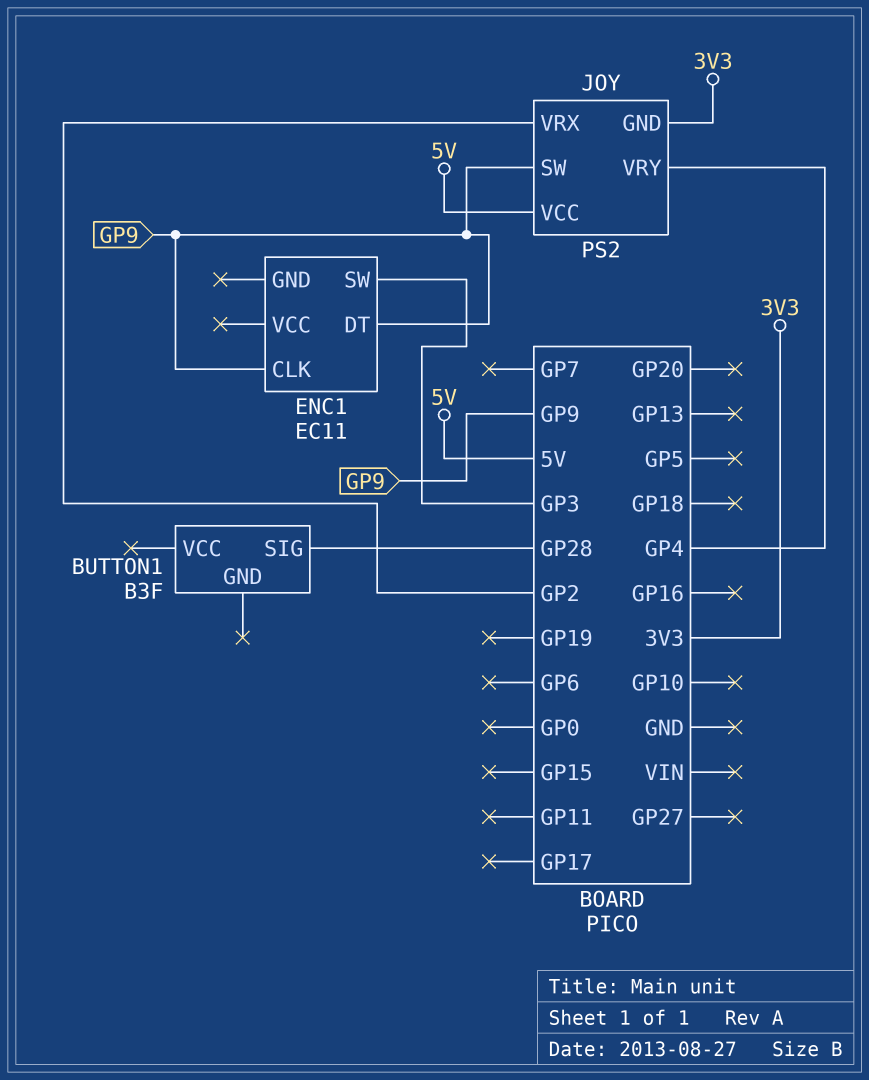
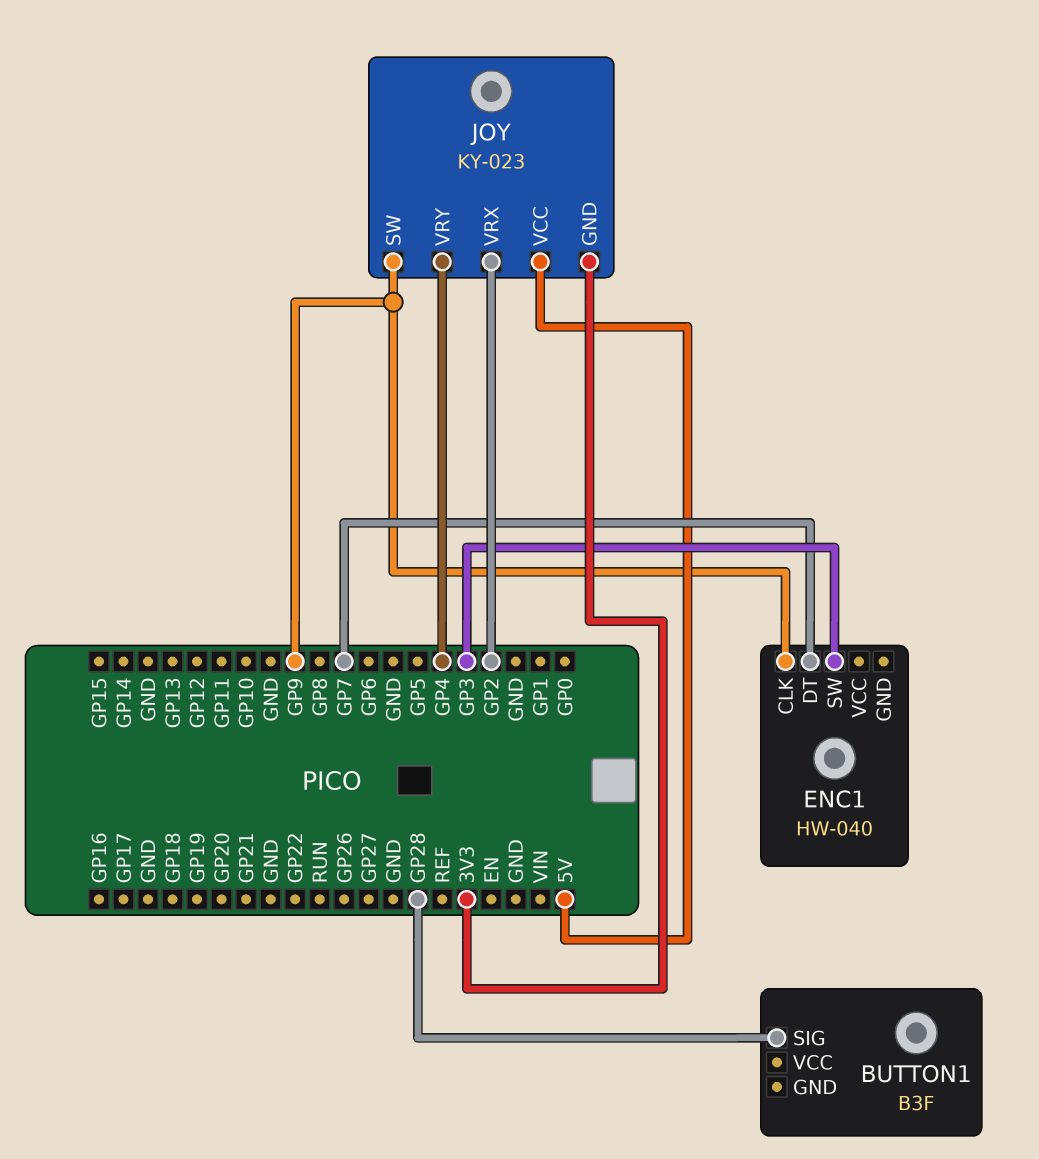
ENC1: EC11 -> HW-040
ENC1 pin DT: GP9 -> GP7
JOY: PS2 -> KY-023

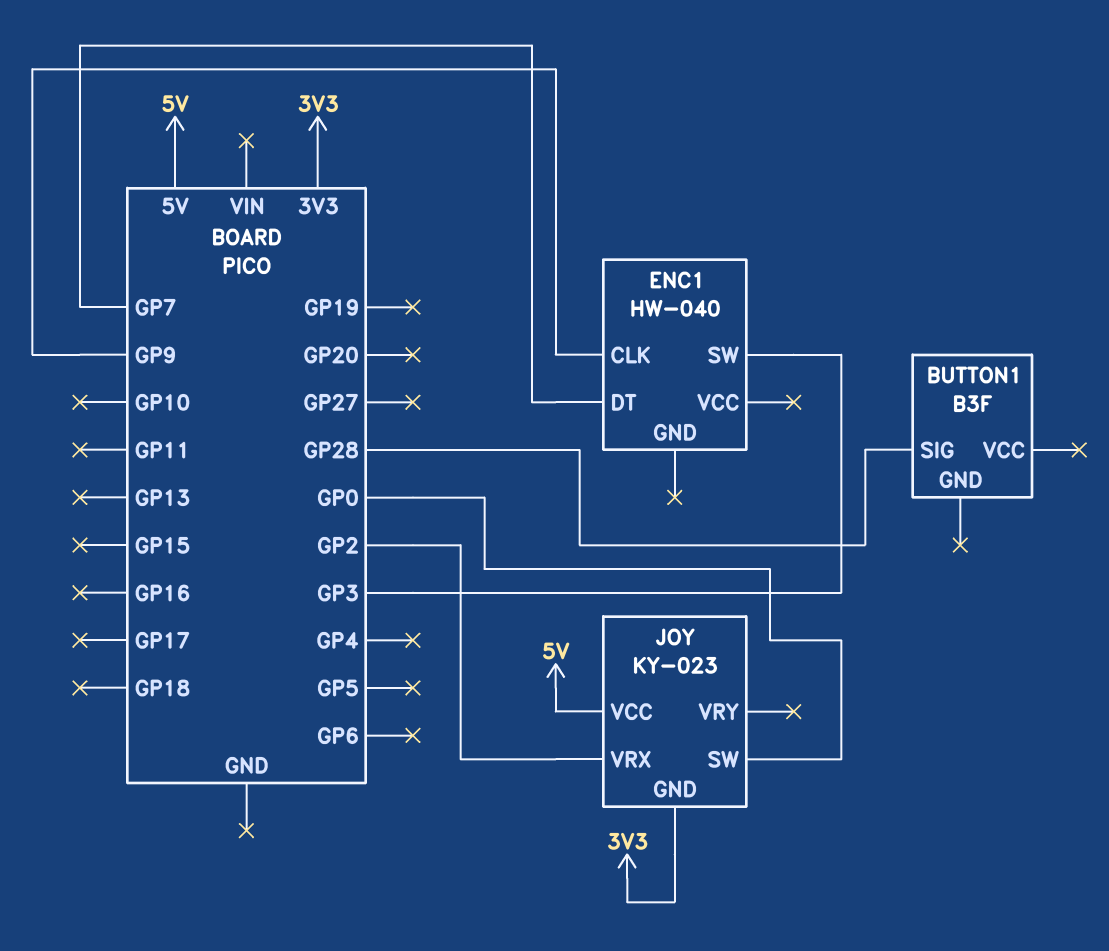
JOY pin SW: GP9 -> GP0
JOY pin VRY: GP4 -> none

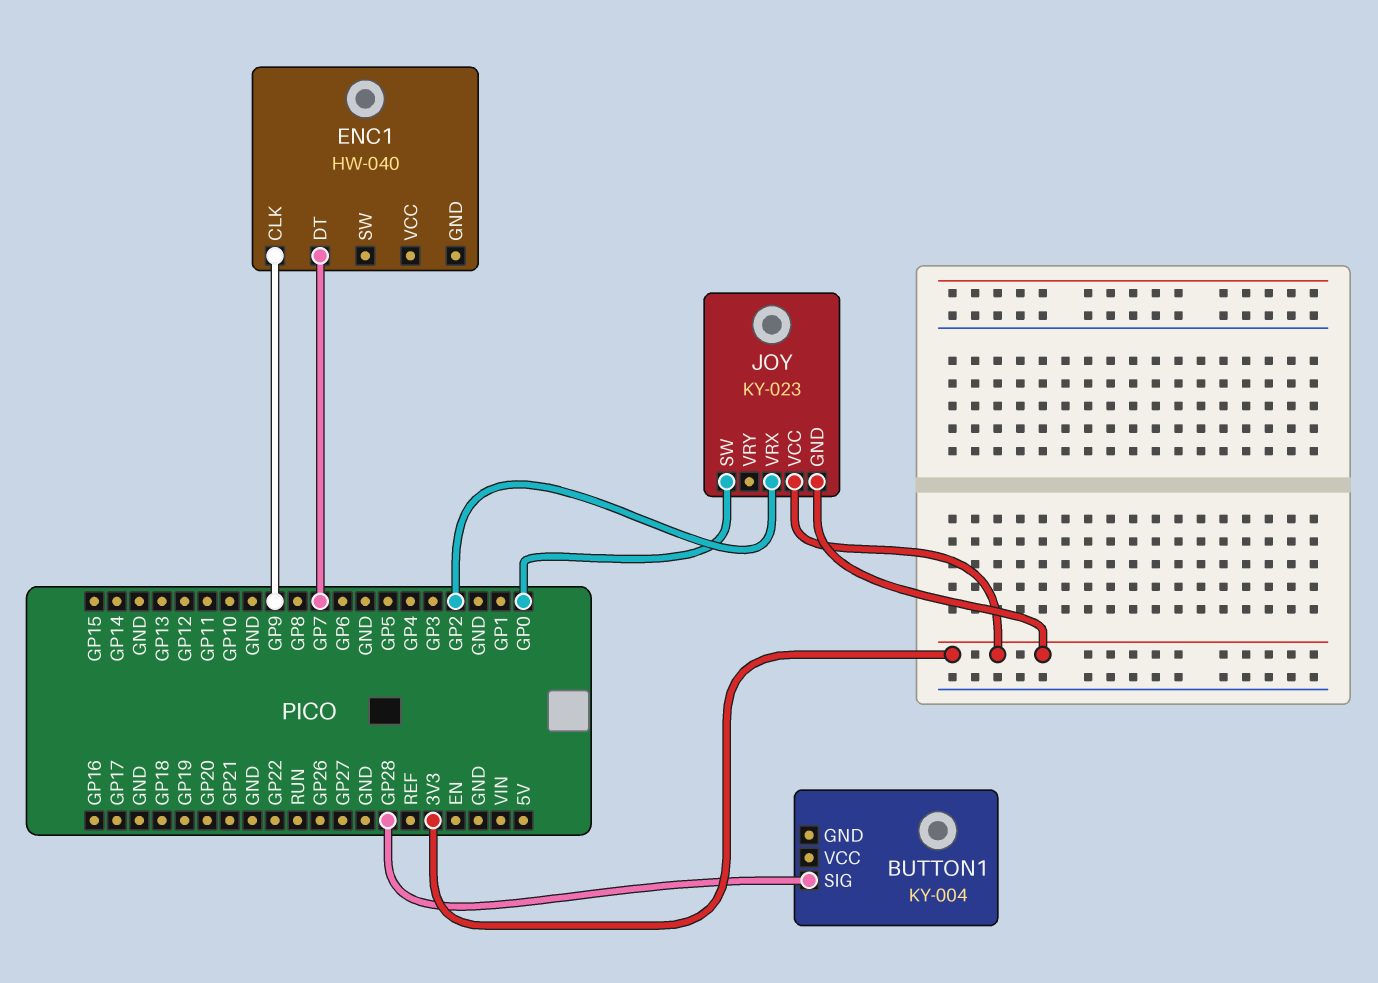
BUTTON1: B3F -> KY-004
ENC1 pin SW: GP3 -> none
JOY pin VCC: 5V -> 3V3

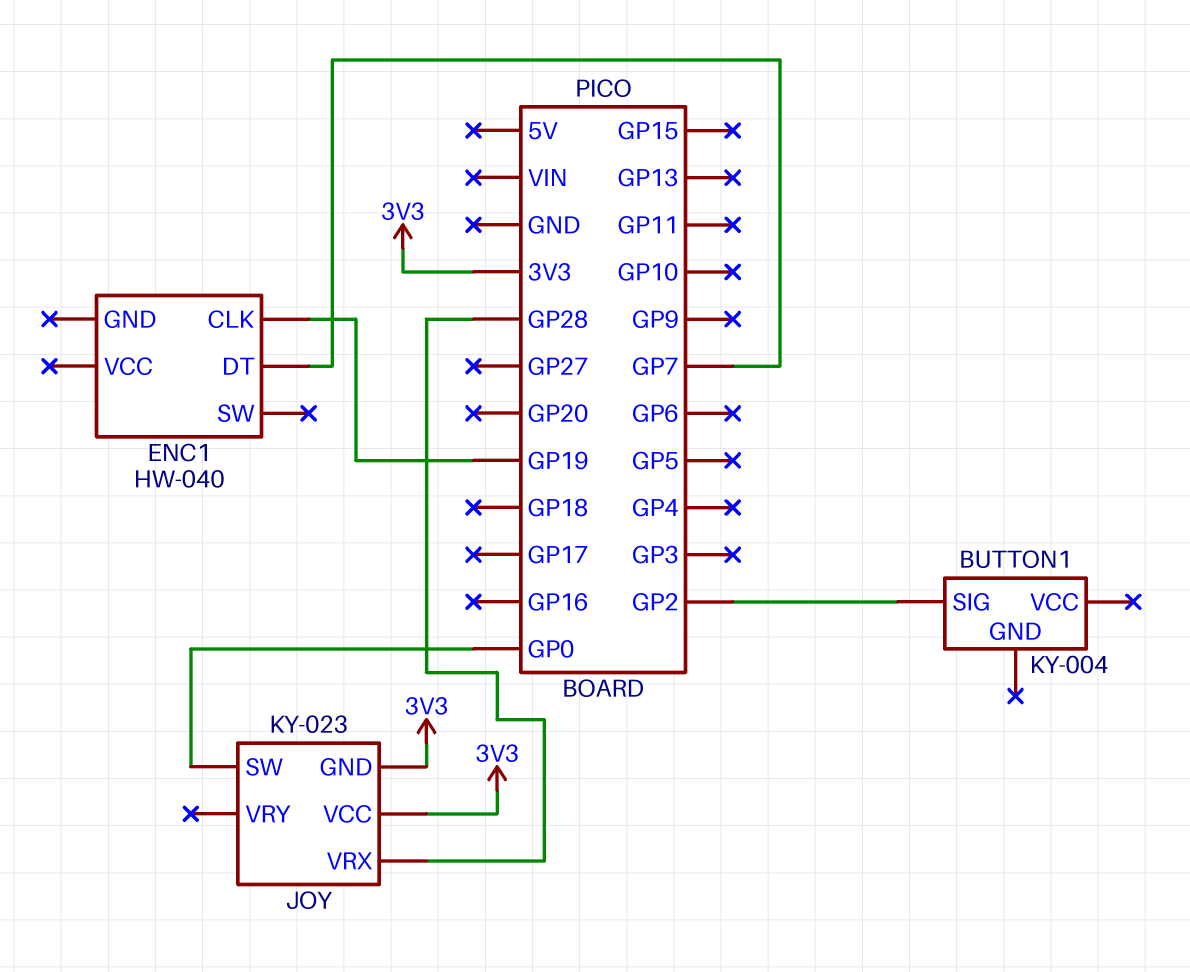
BUTTON1 pin SIG: GP28 -> GP2
ENC1 pin CLK: GP9 -> GP19
JOY pin VRX: GP2 -> GP28

